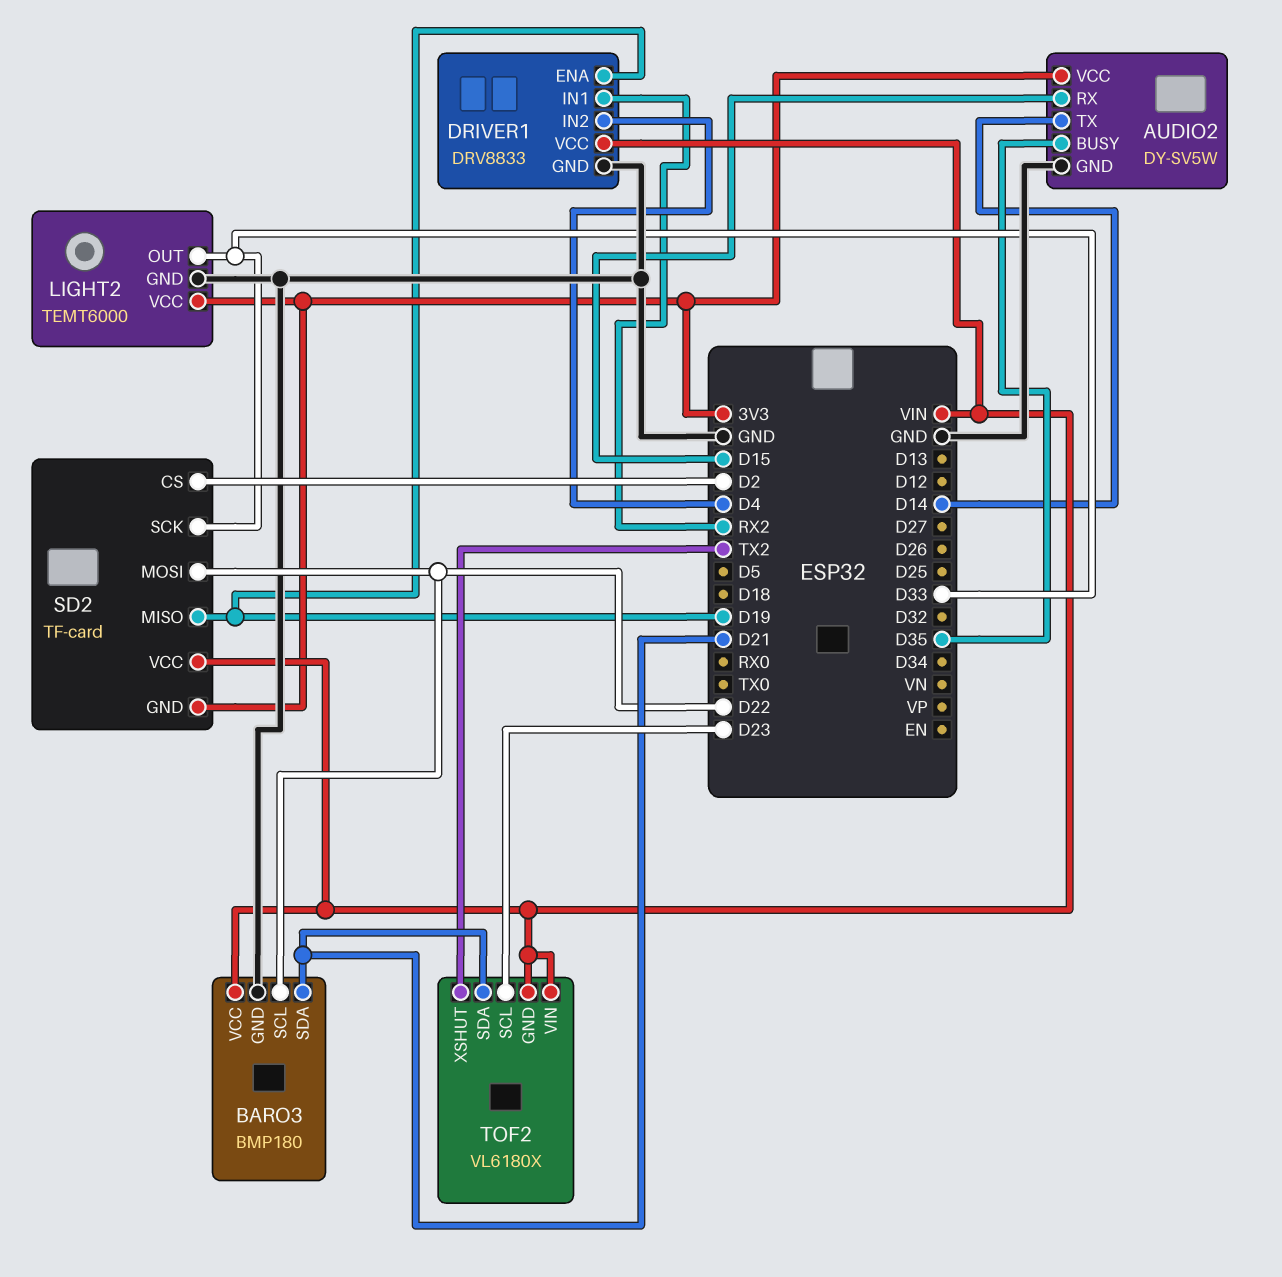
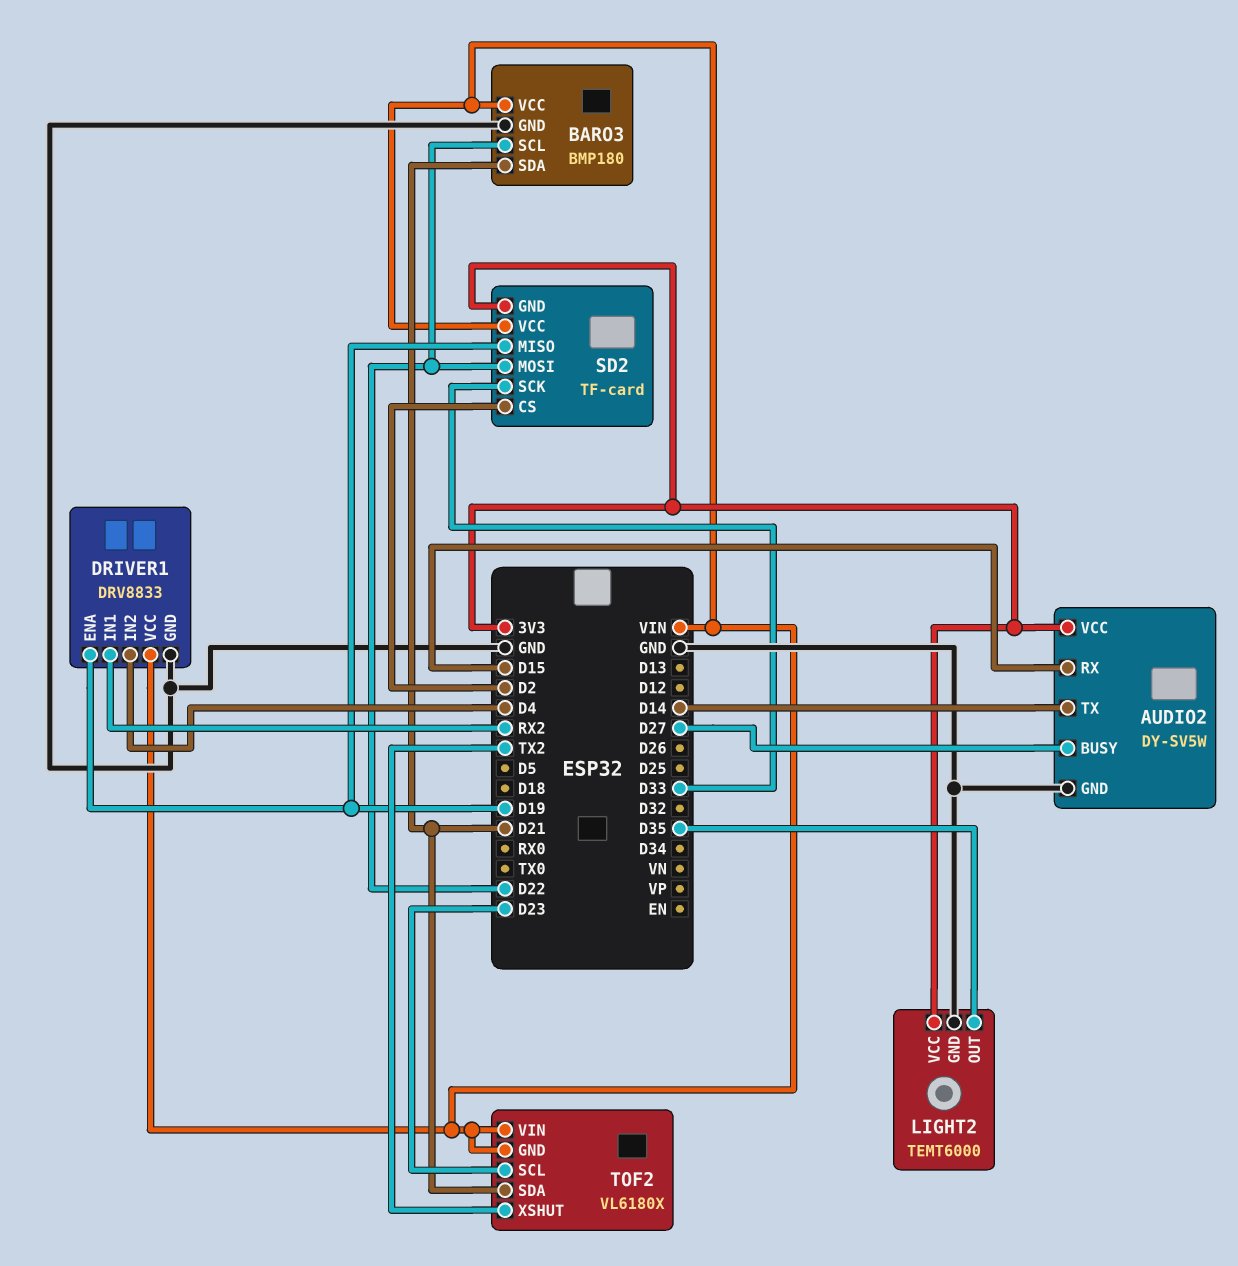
AUDIO2 pin BUSY: D35 -> D27
LIGHT2 pin OUT: D33 -> D35

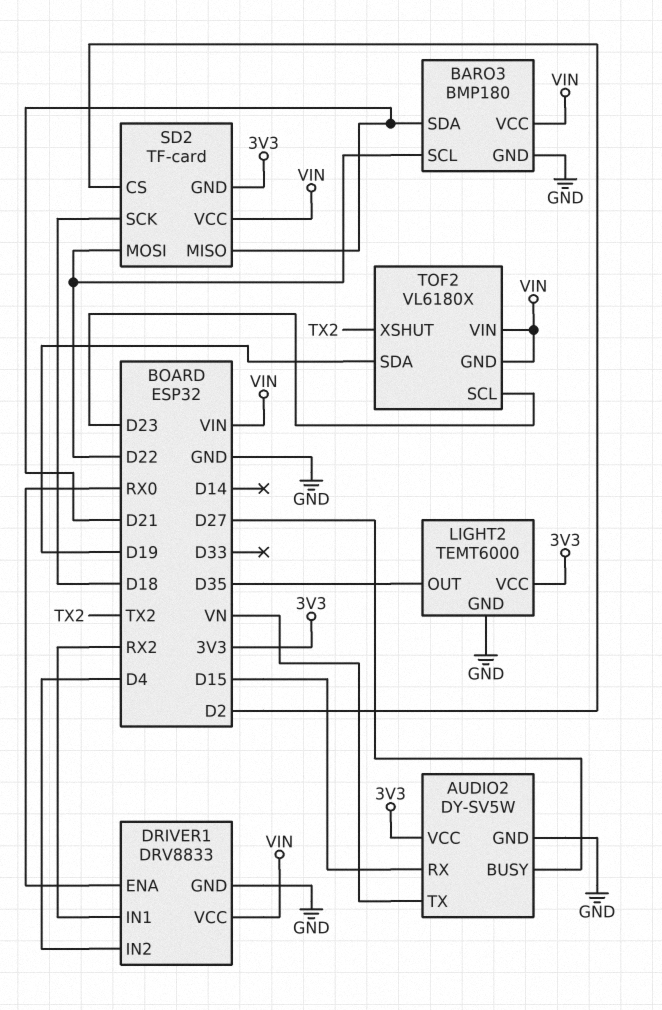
AUDIO2 pin TX: D14 -> VN
DRIVER1 pin ENA: D19 -> RX0
SD2 pin MISO: D19 -> D21
SD2 pin SCK: D33 -> D18
TOF2 pin SDA: D21 -> D19

